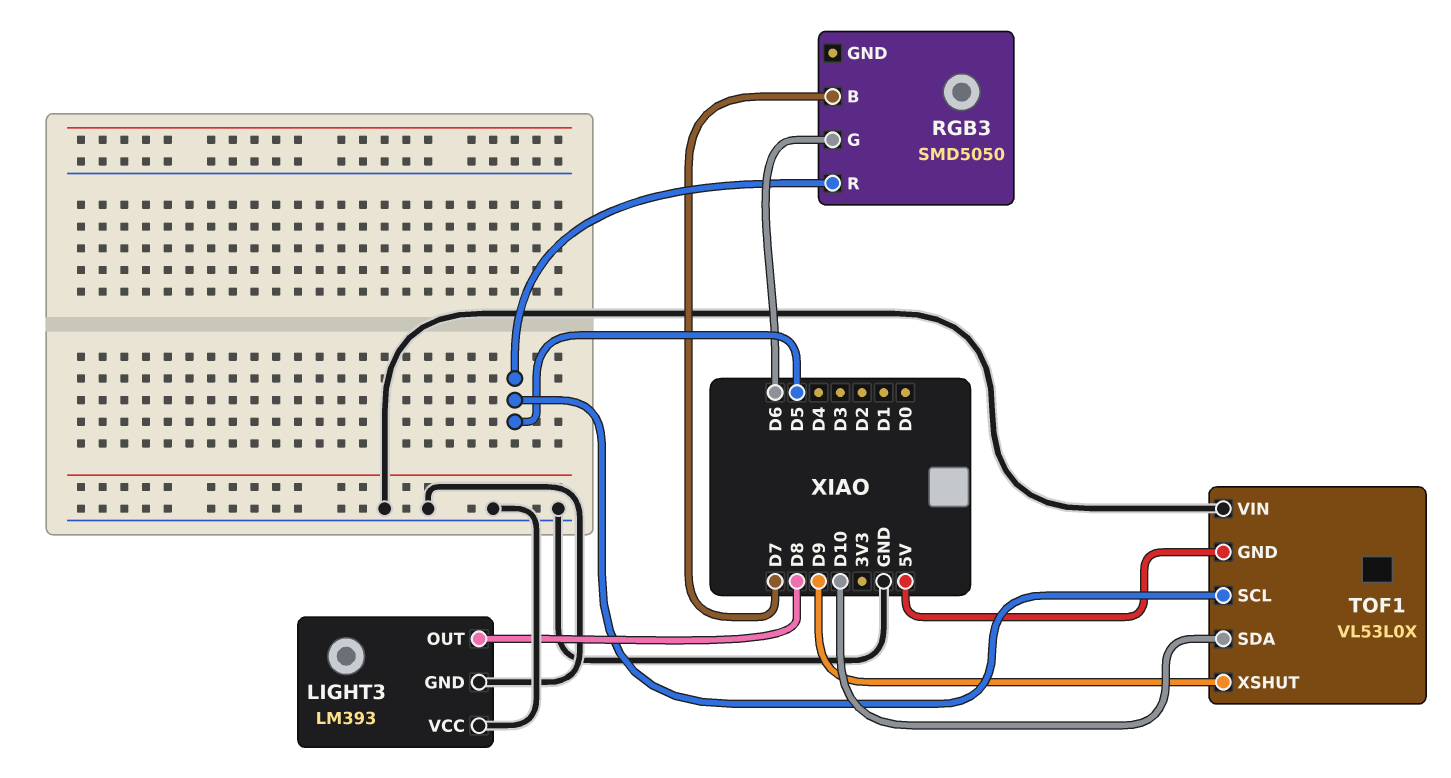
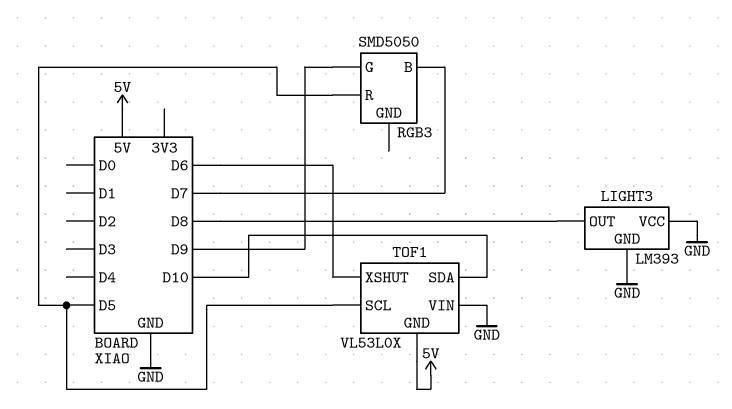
RGB3 pin G: D6 -> D9
TOF1 pin XSHUT: D9 -> D6

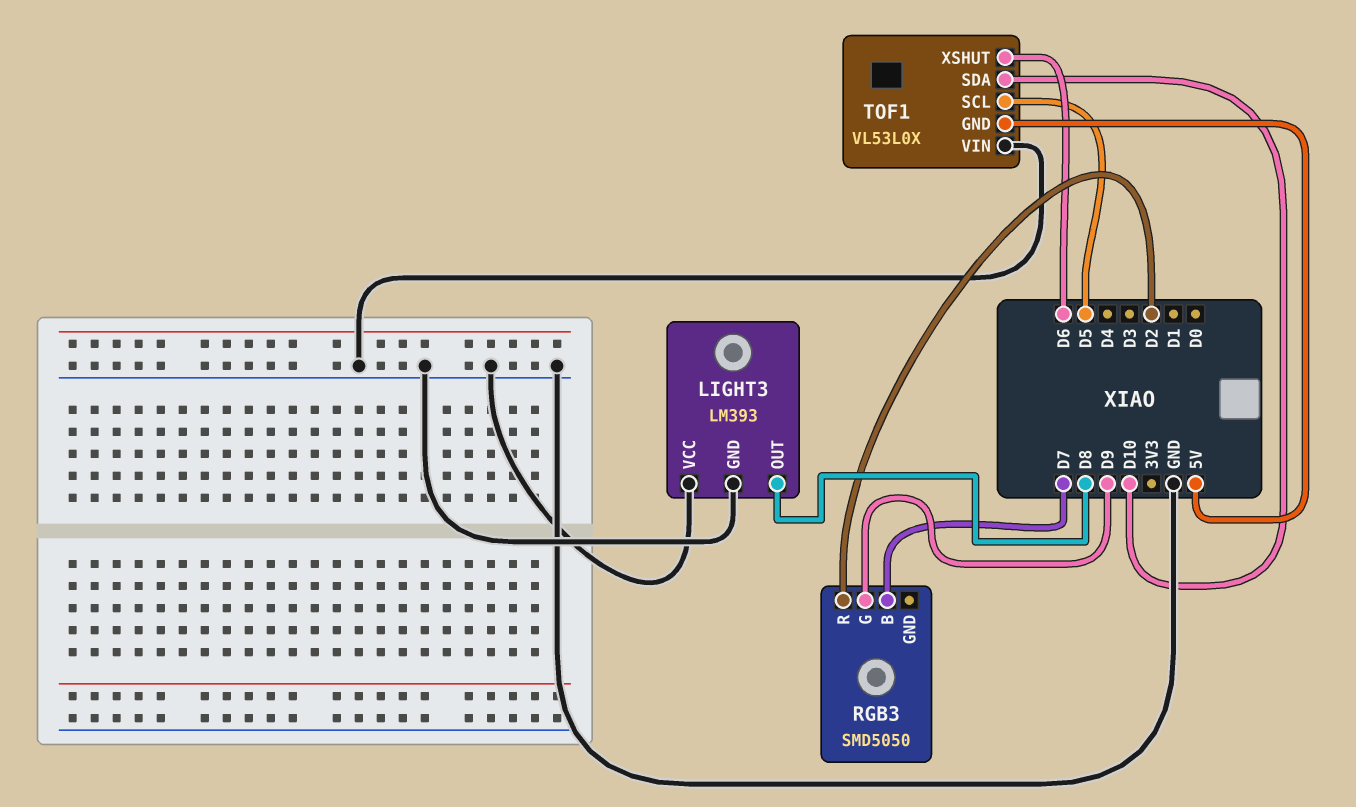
RGB3 pin R: D5 -> D2

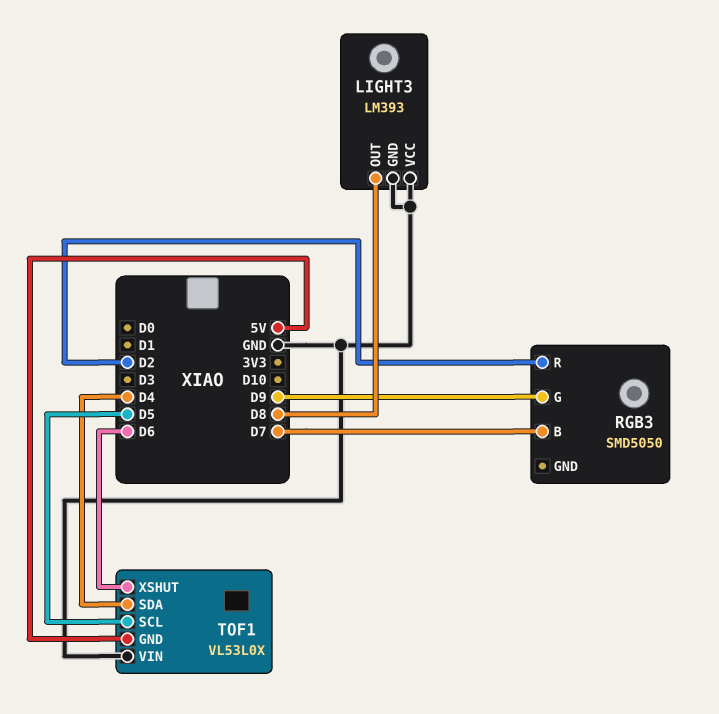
TOF1 pin SDA: D10 -> D4

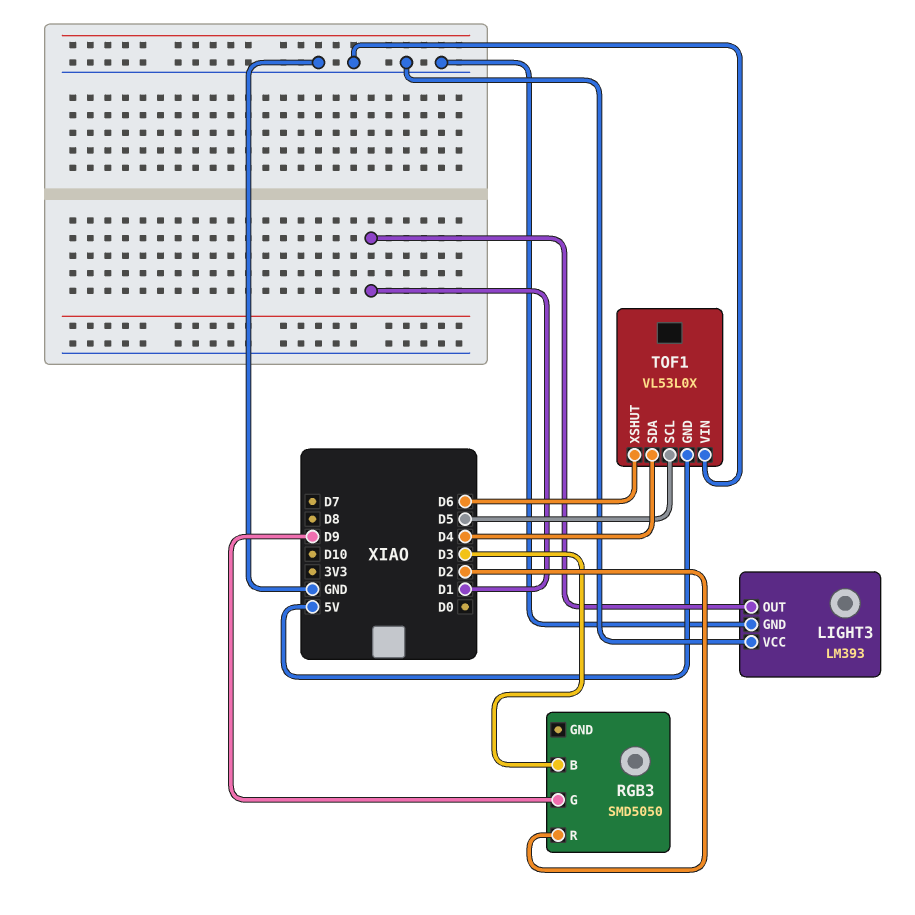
LIGHT3 pin OUT: D8 -> D1
RGB3 pin B: D7 -> D3

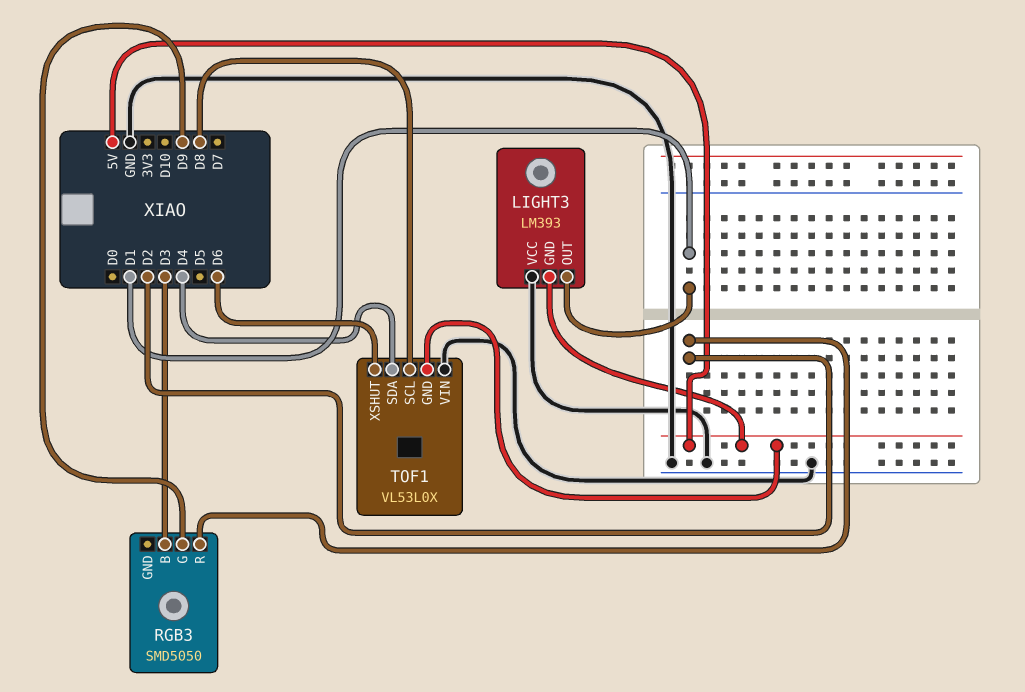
LIGHT3 pin GND: GND -> 5V
TOF1 pin SCL: D5 -> D8

